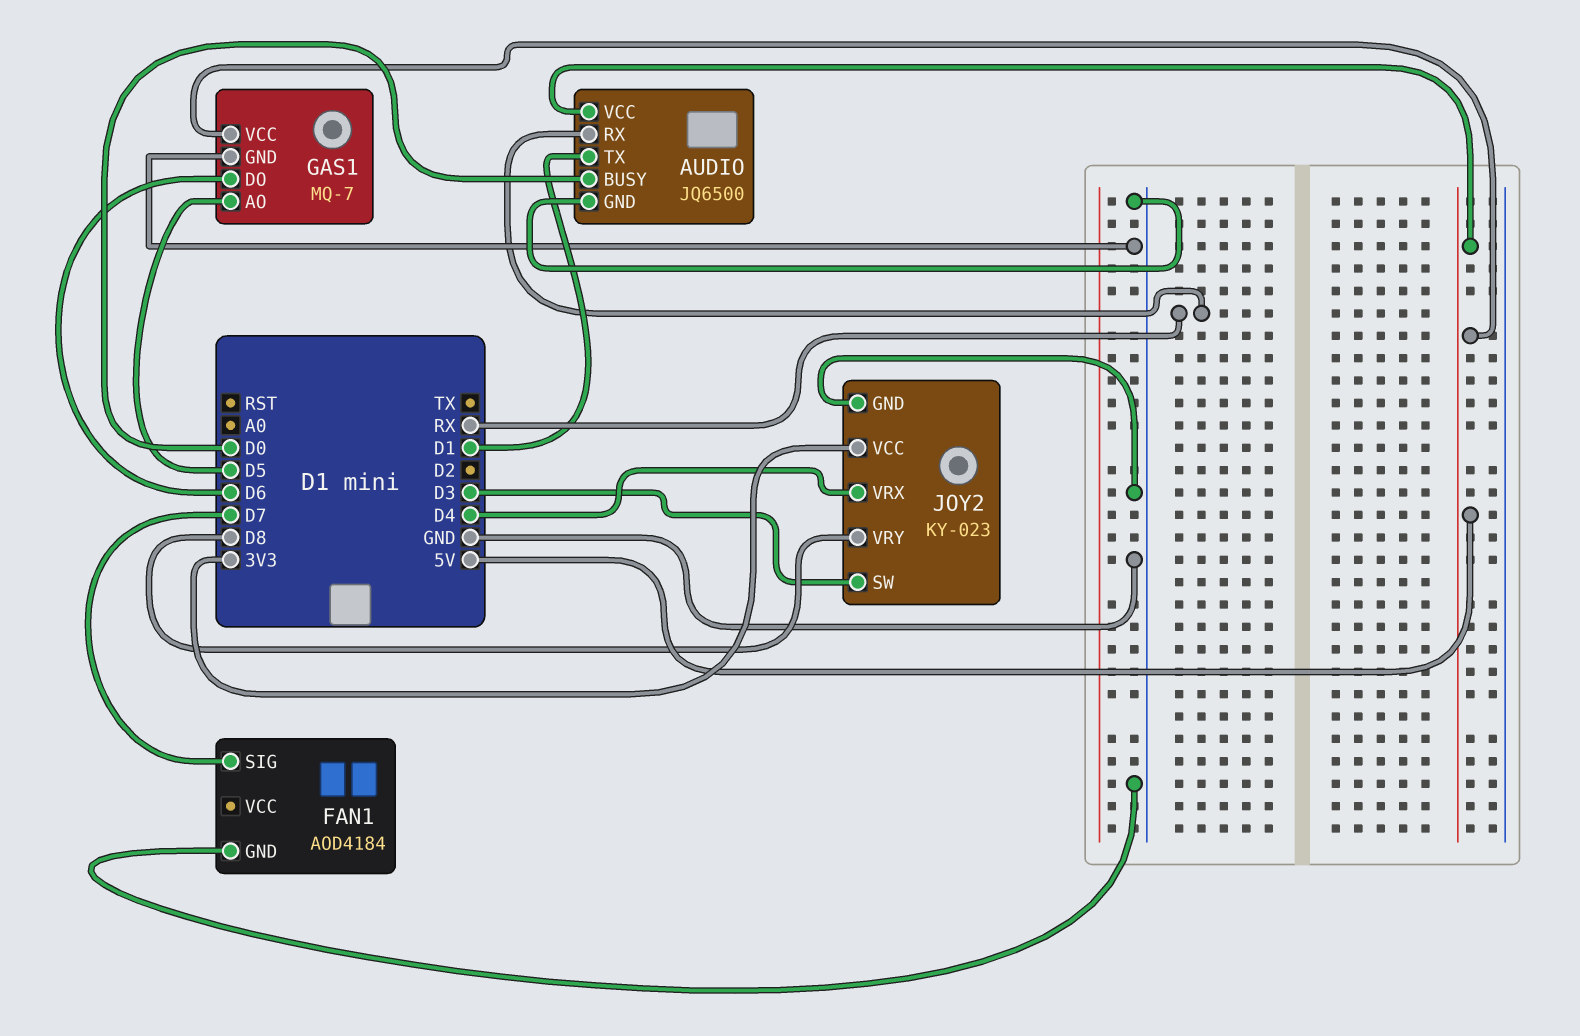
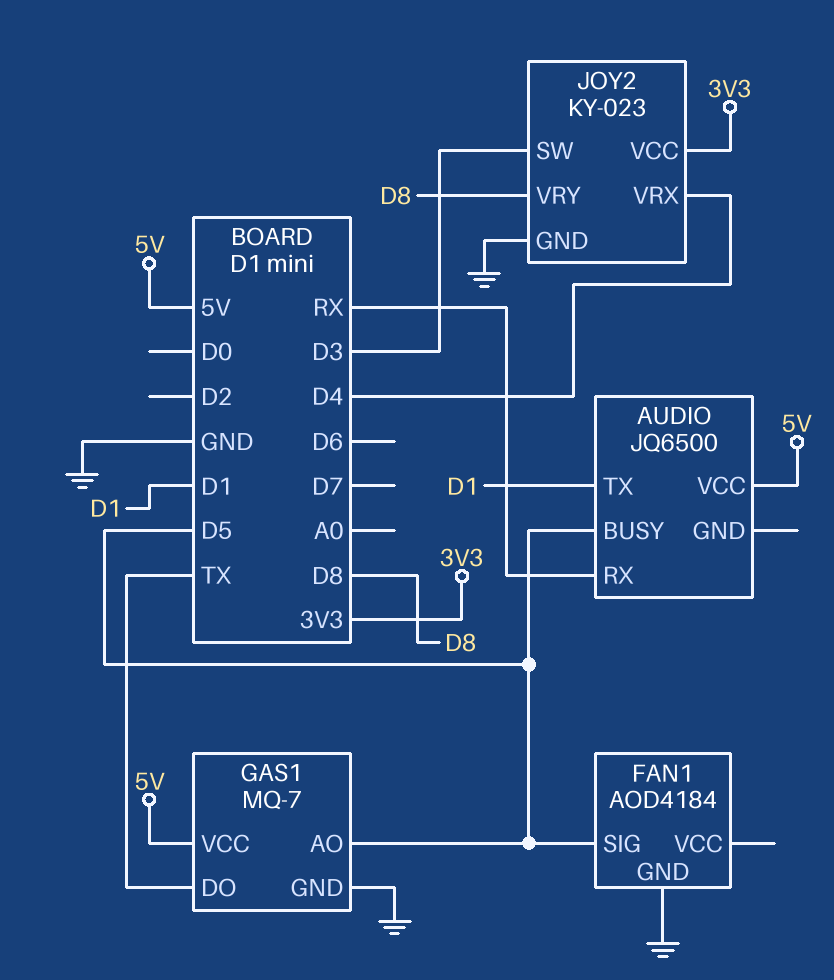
AUDIO pin BUSY: D0 -> D5
AUDIO pin GND: GND -> none
FAN1 pin SIG: D7 -> D5
GAS1 pin DO: D6 -> TX

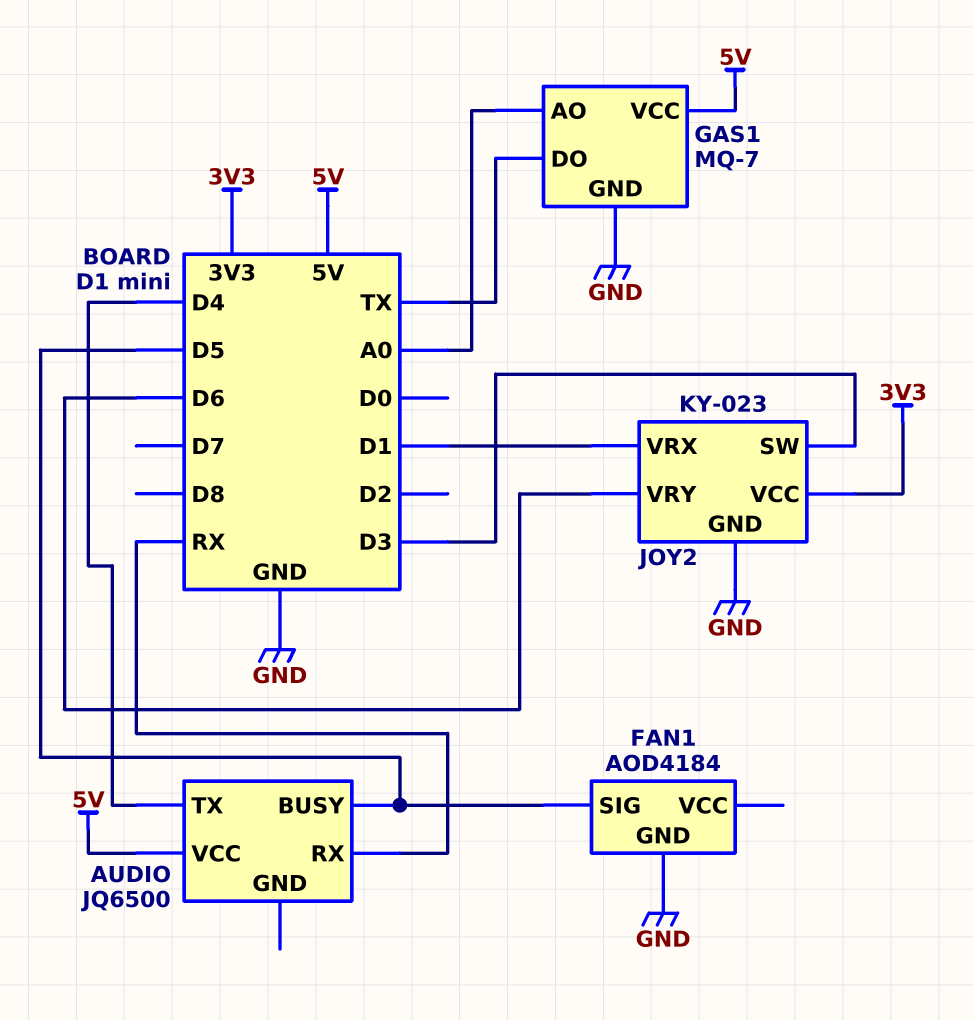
AUDIO pin TX: D1 -> D4
GAS1 pin AO: D5 -> A0
JOY2 pin VRX: D4 -> D1
JOY2 pin VRY: D8 -> D6

